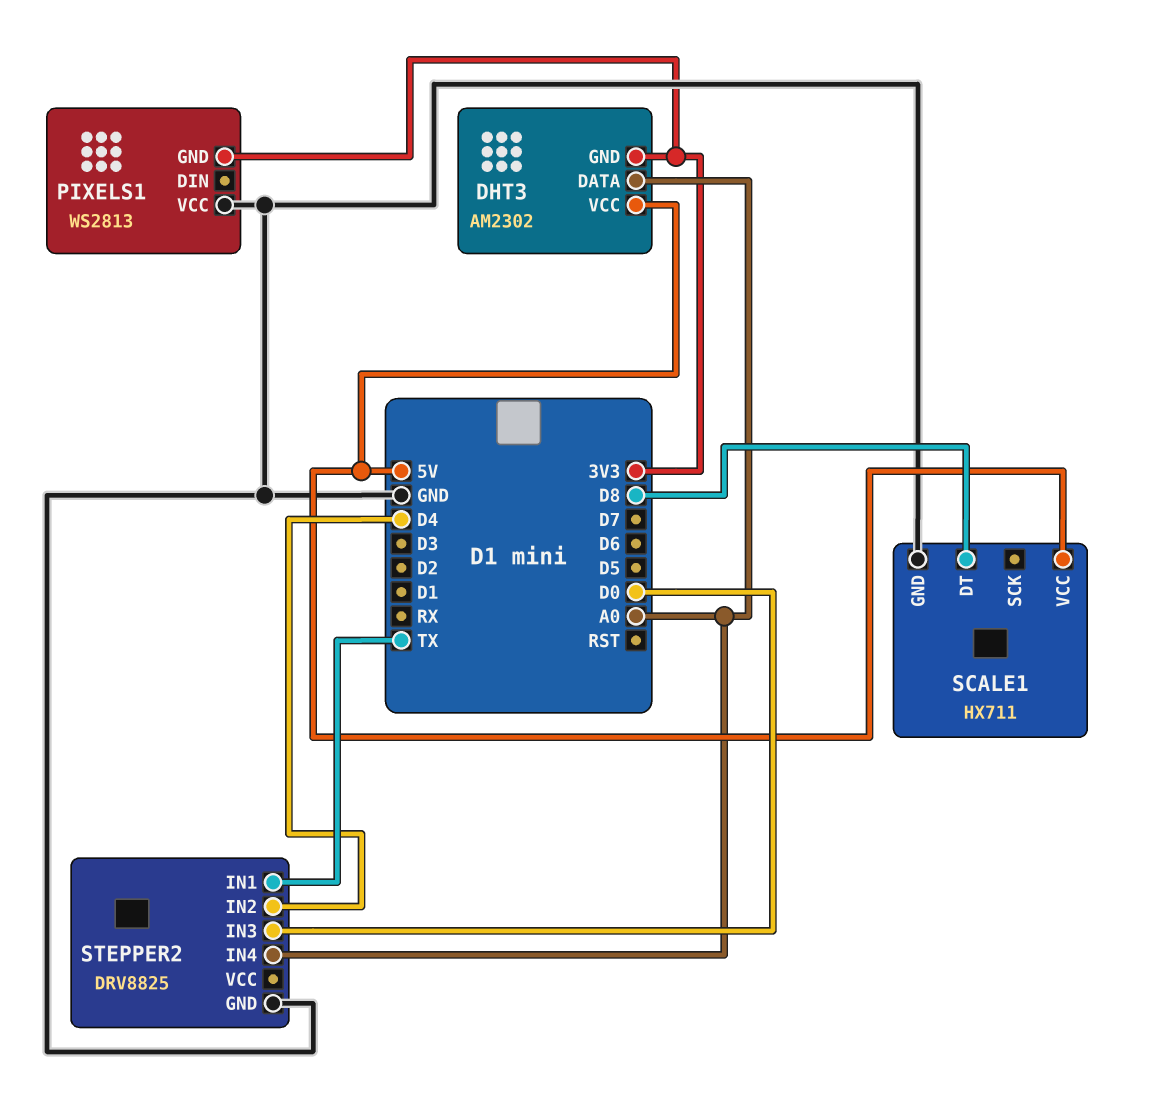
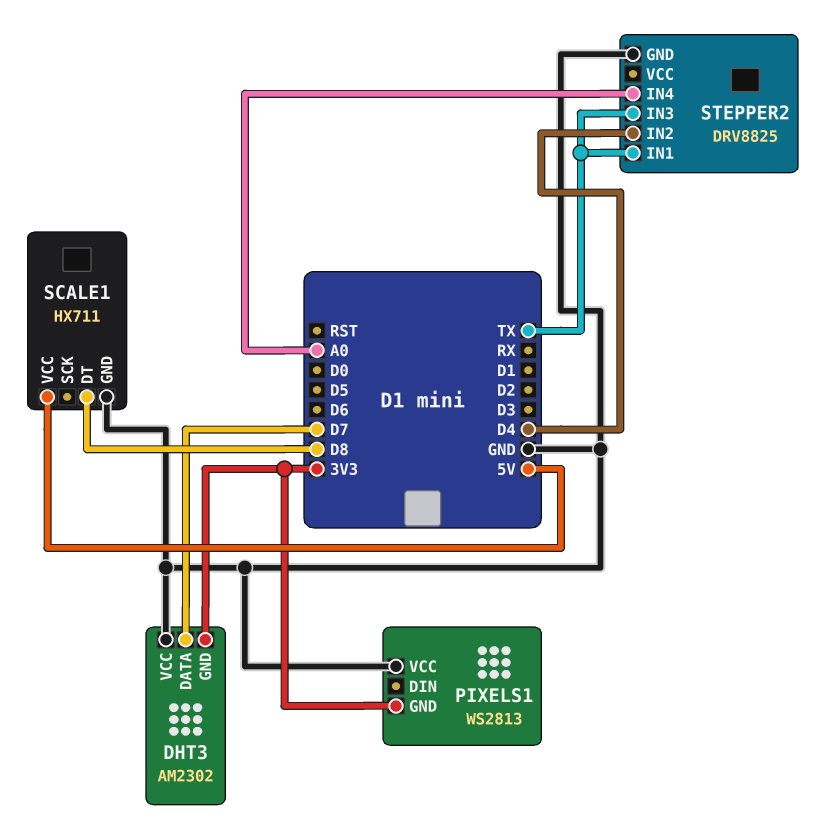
DHT3 pin DATA: A0 -> D7
DHT3 pin VCC: 5V -> GND
STEPPER2 pin IN3: D0 -> TX

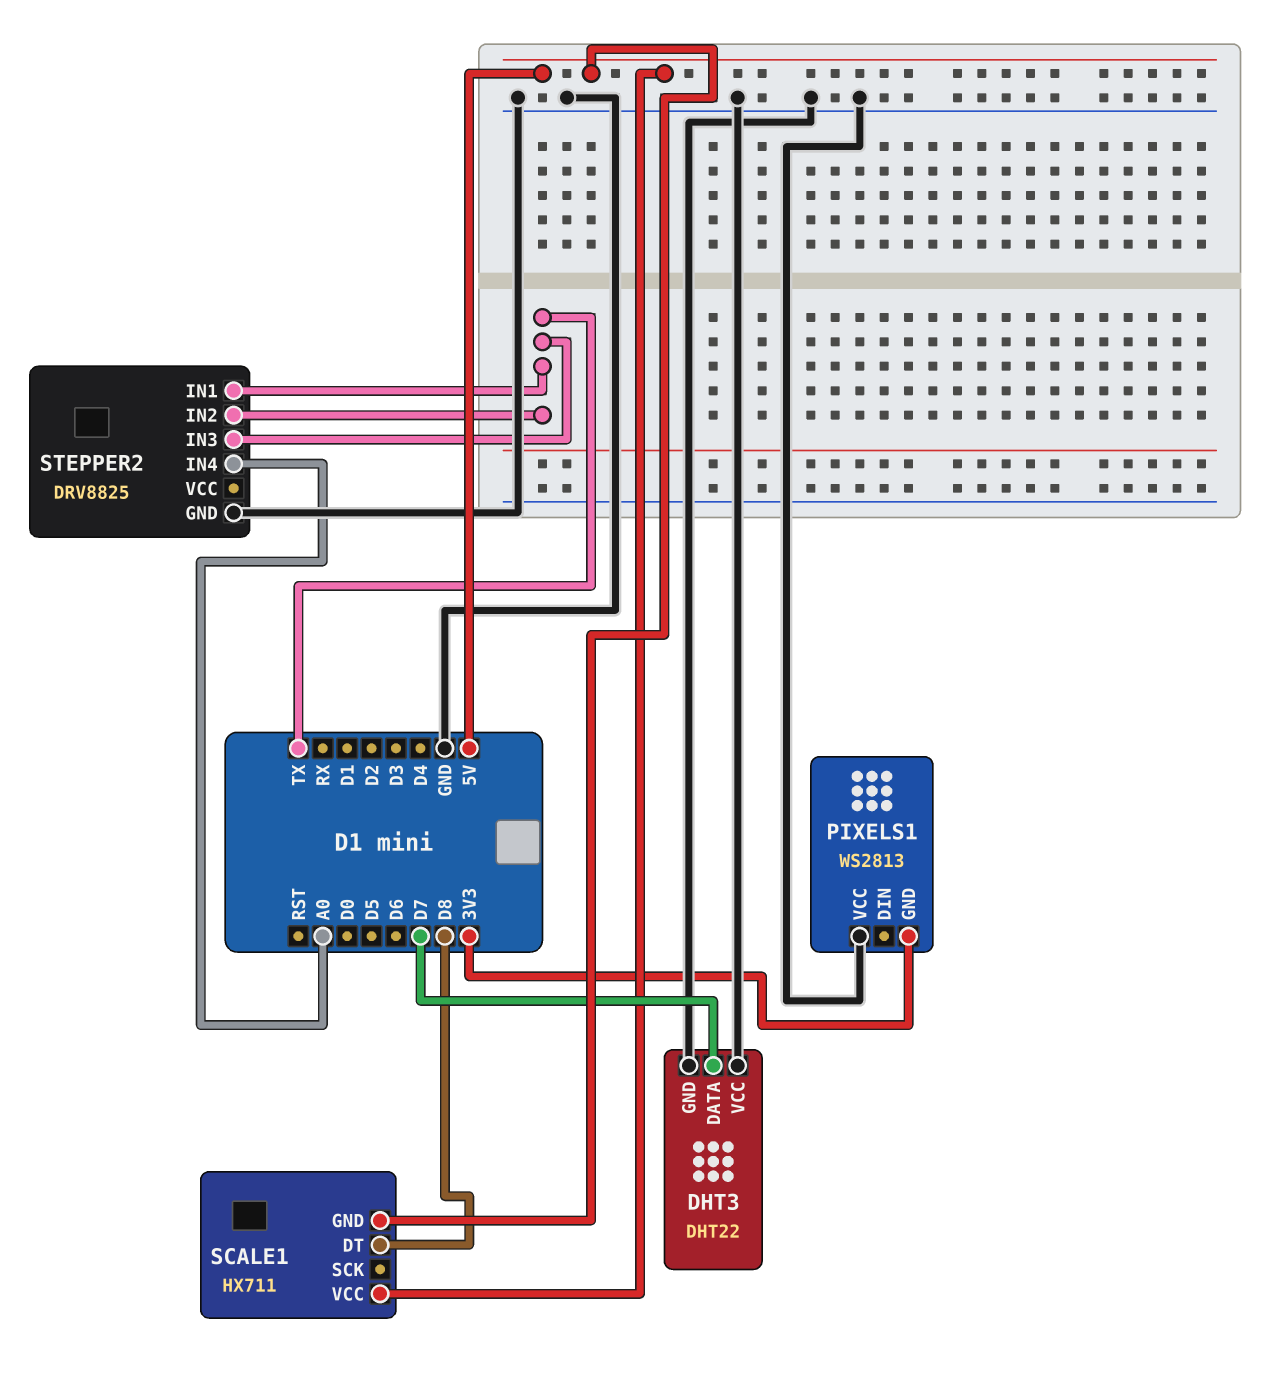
DHT3: AM2302 -> DHT22
DHT3 pin GND: 3V3 -> GND
SCALE1 pin GND: GND -> 5V
STEPPER2 pin IN2: D4 -> TX

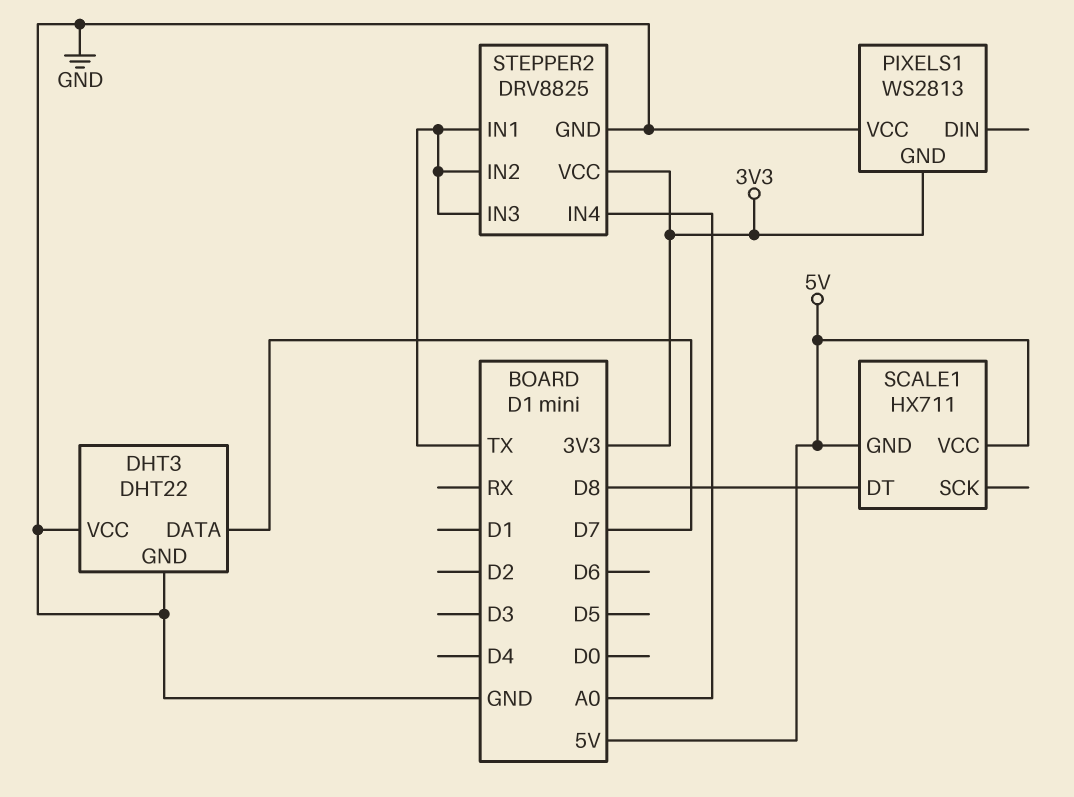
STEPPER2 pin VCC: none -> 3V3

